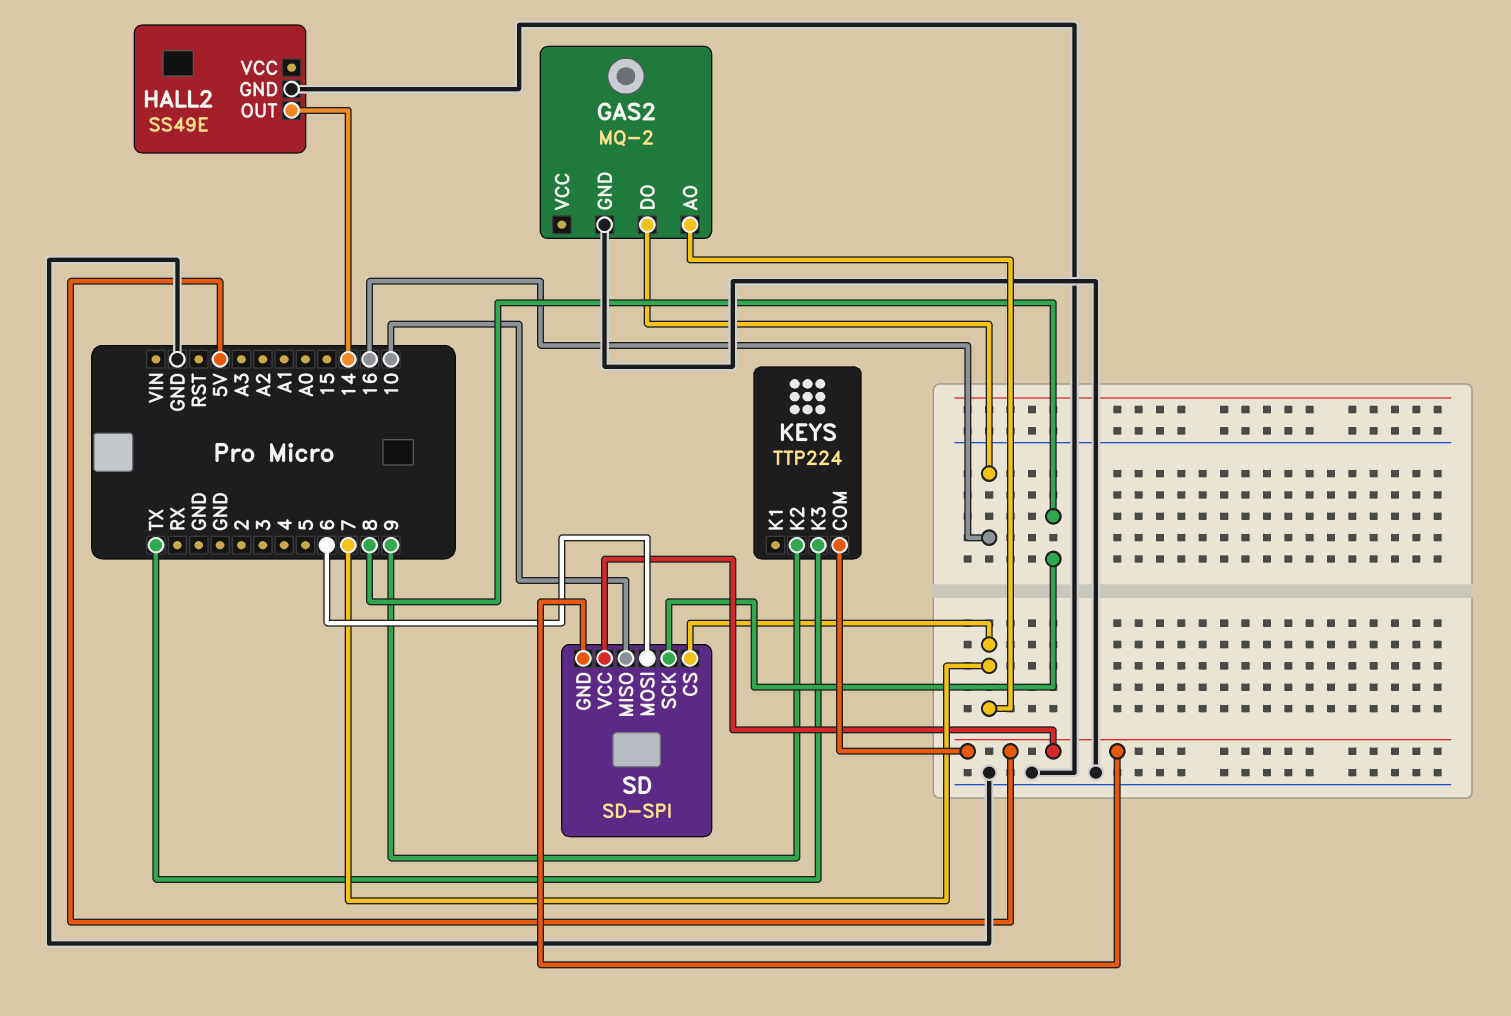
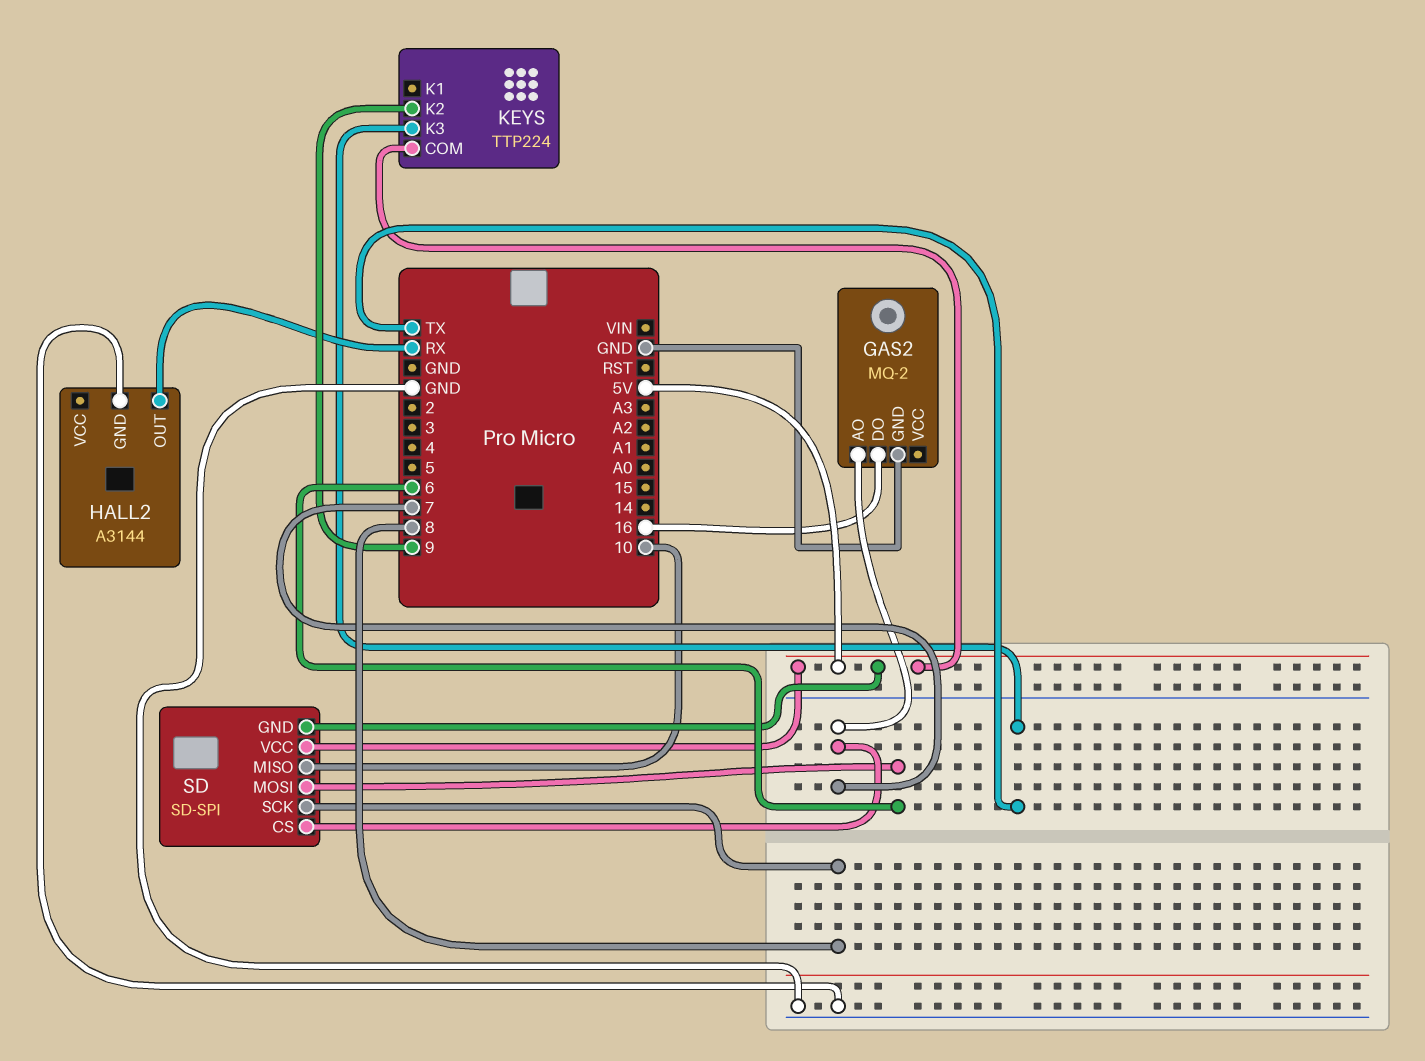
HALL2: SS49E -> A3144
HALL2 pin OUT: 14 -> RX

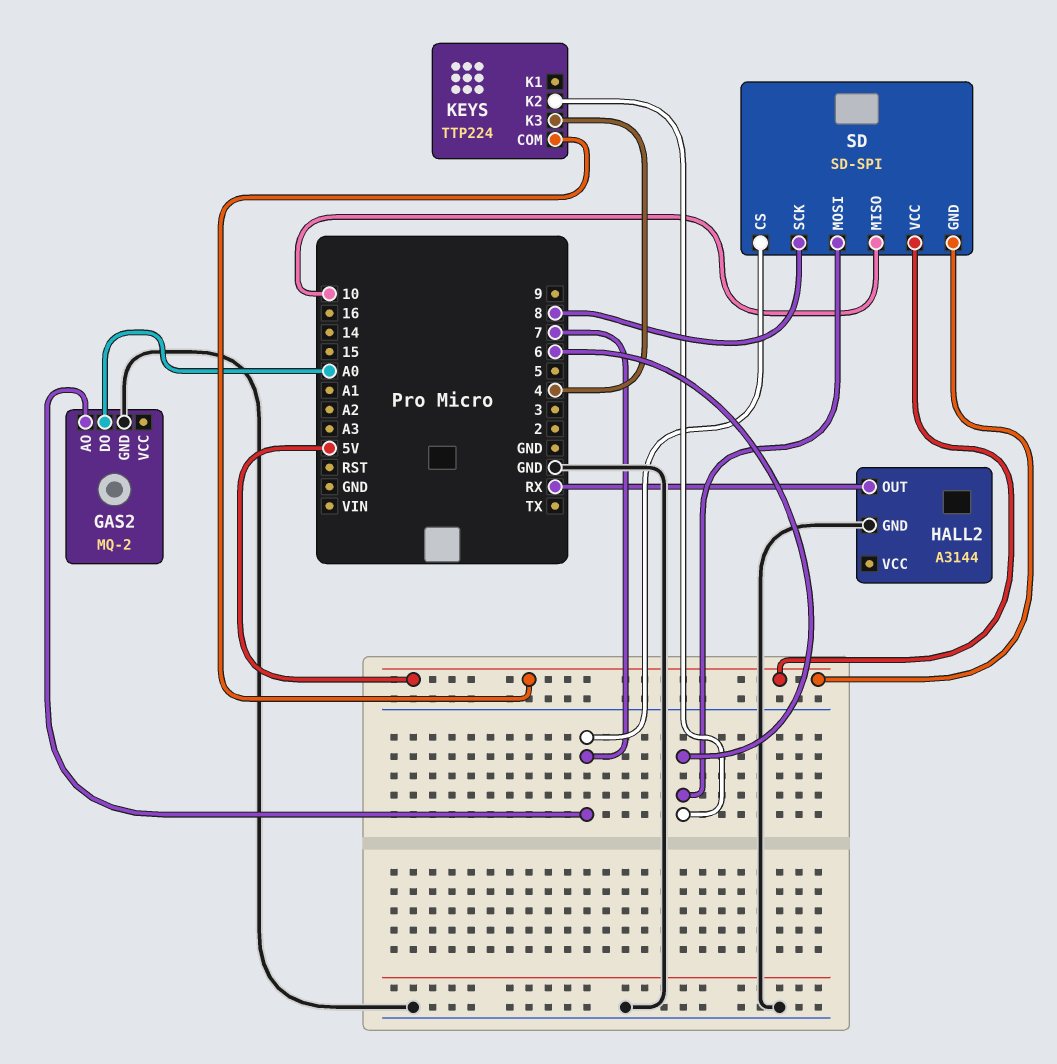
GAS2 pin DO: 16 -> A0
KEYS pin K2: 9 -> 6
KEYS pin K3: TX -> 4

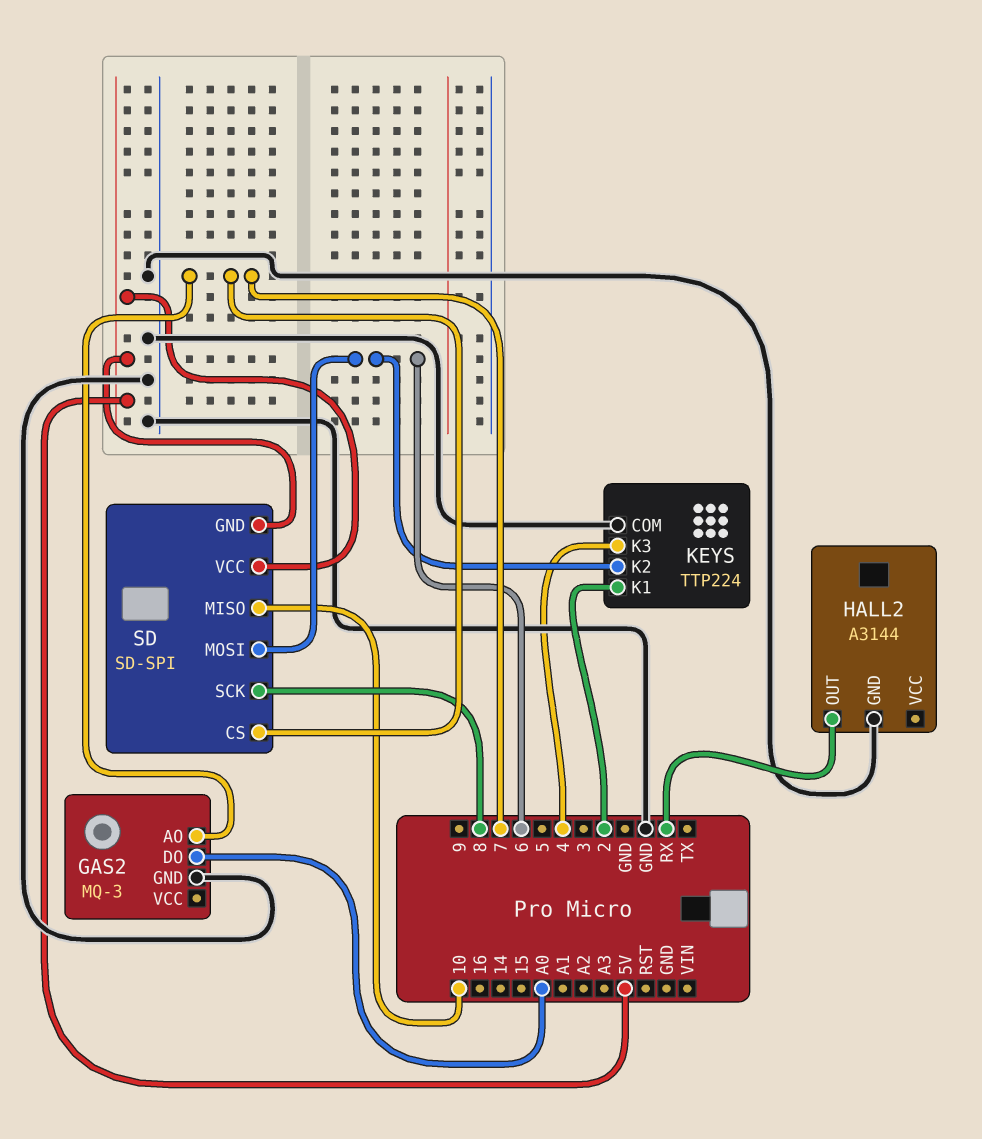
GAS2: MQ-2 -> MQ-3
KEYS pin COM: 5V -> GND
KEYS pin K1: none -> 2

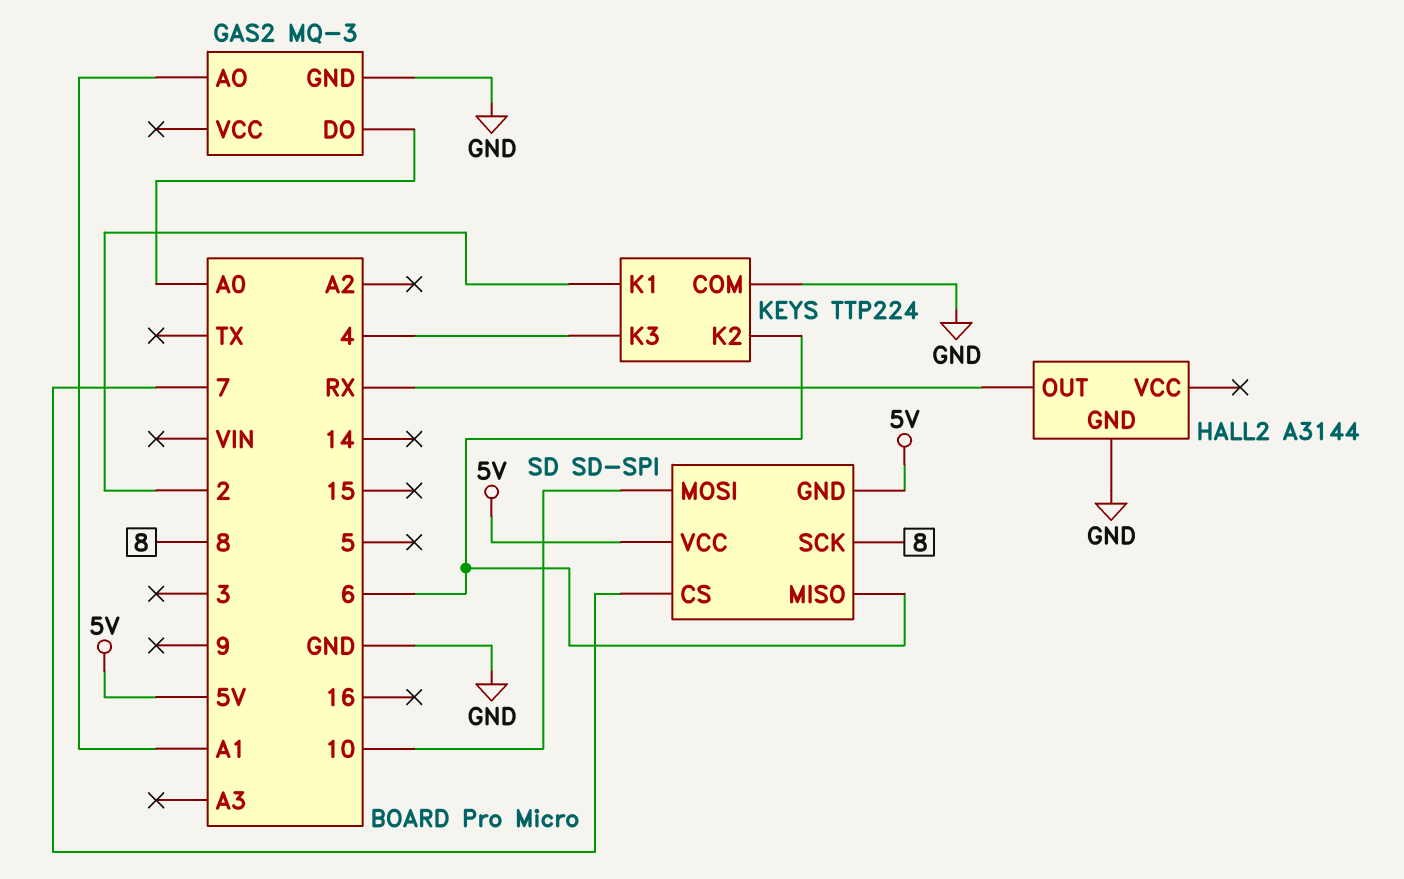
GAS2 pin AO: 7 -> A1
SD pin MISO: 10 -> 6
SD pin MOSI: 6 -> 10

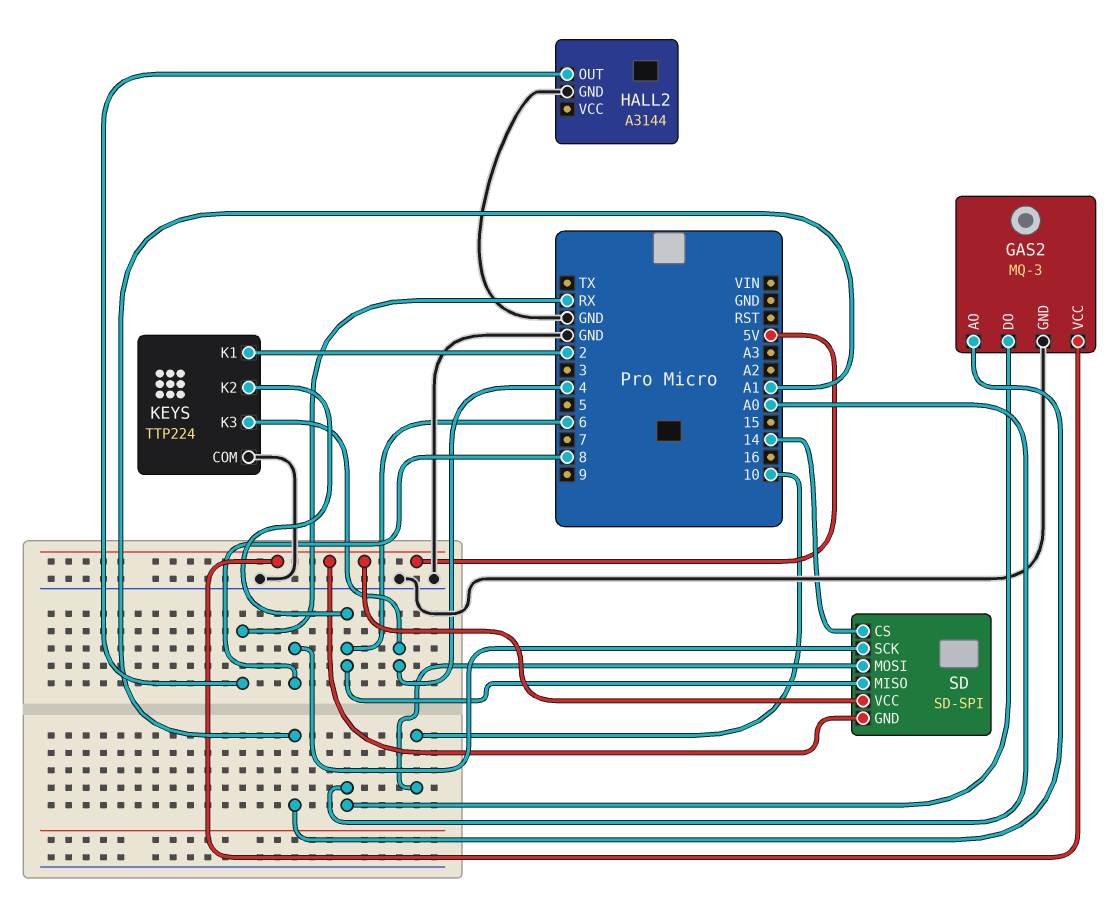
GAS2 pin VCC: none -> 5V
SD pin CS: 7 -> 14

